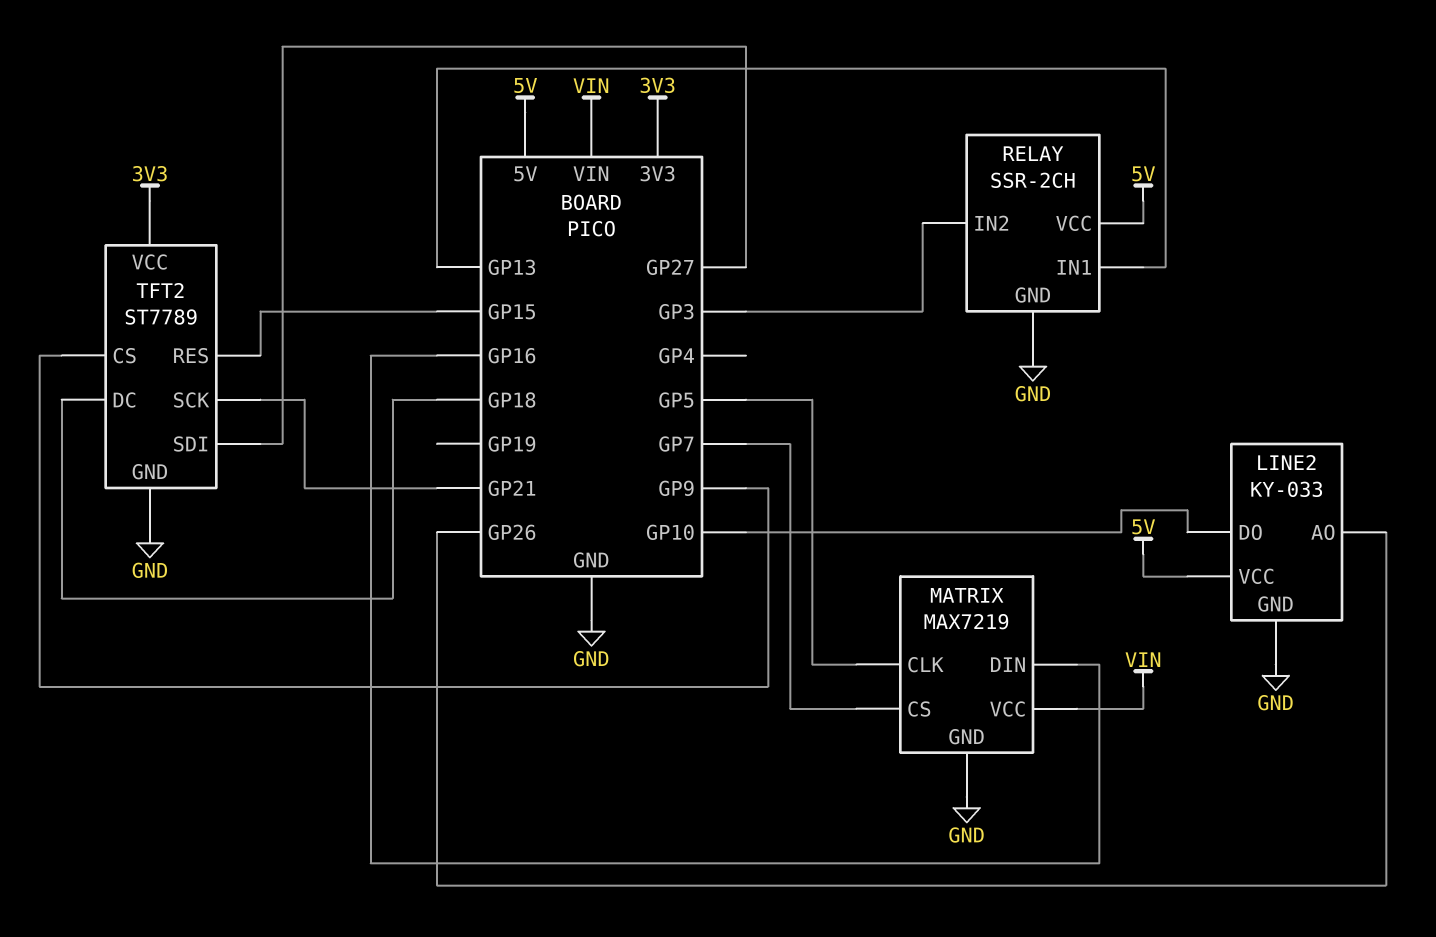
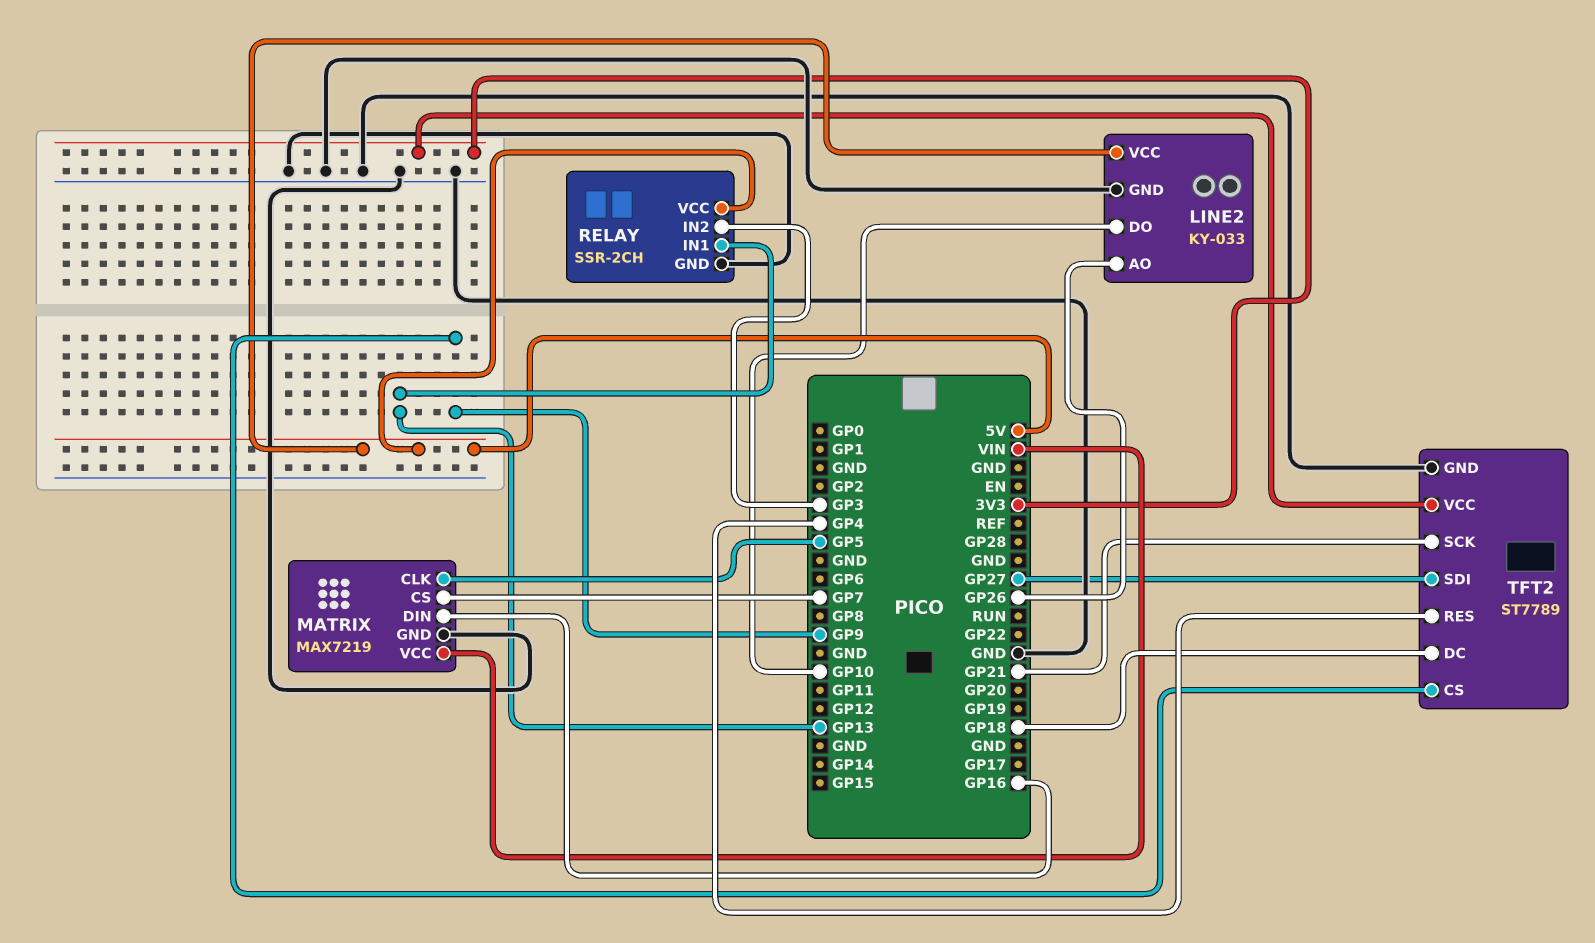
TFT2 pin RES: GP15 -> GP4

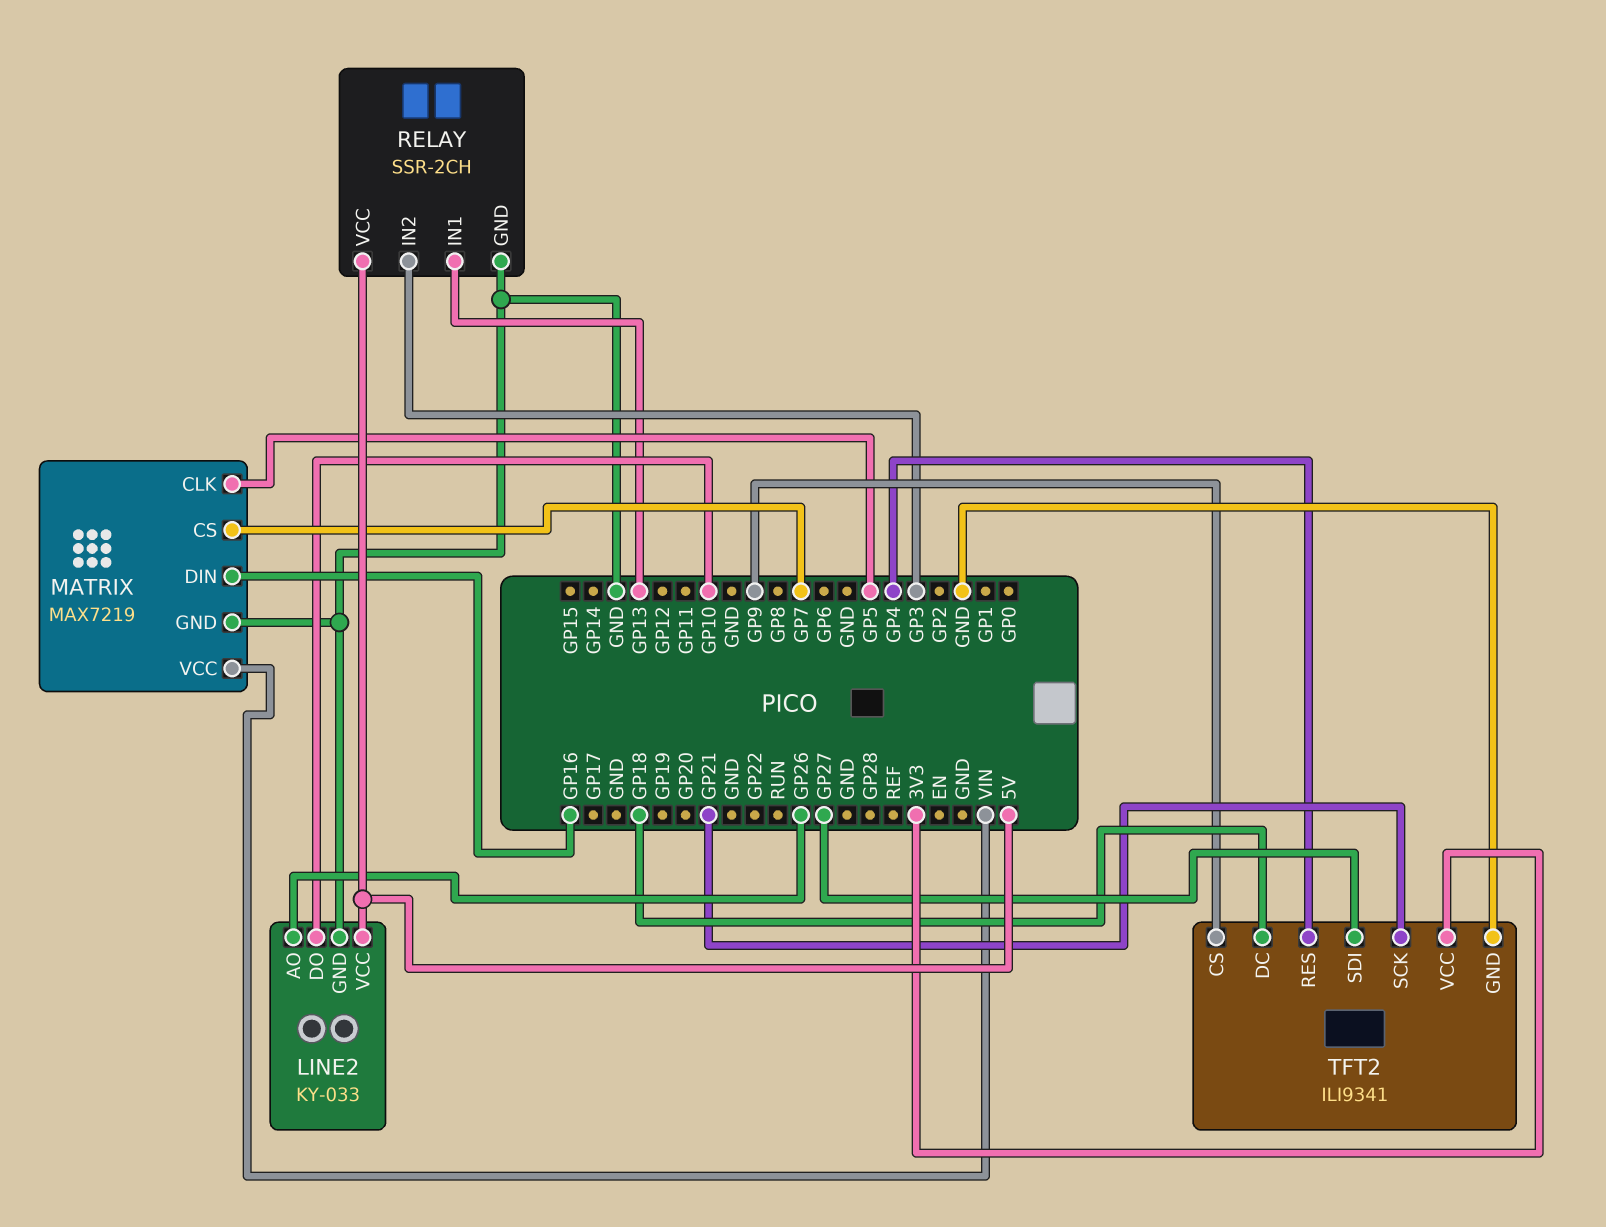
TFT2: ST7789 -> ILI9341

